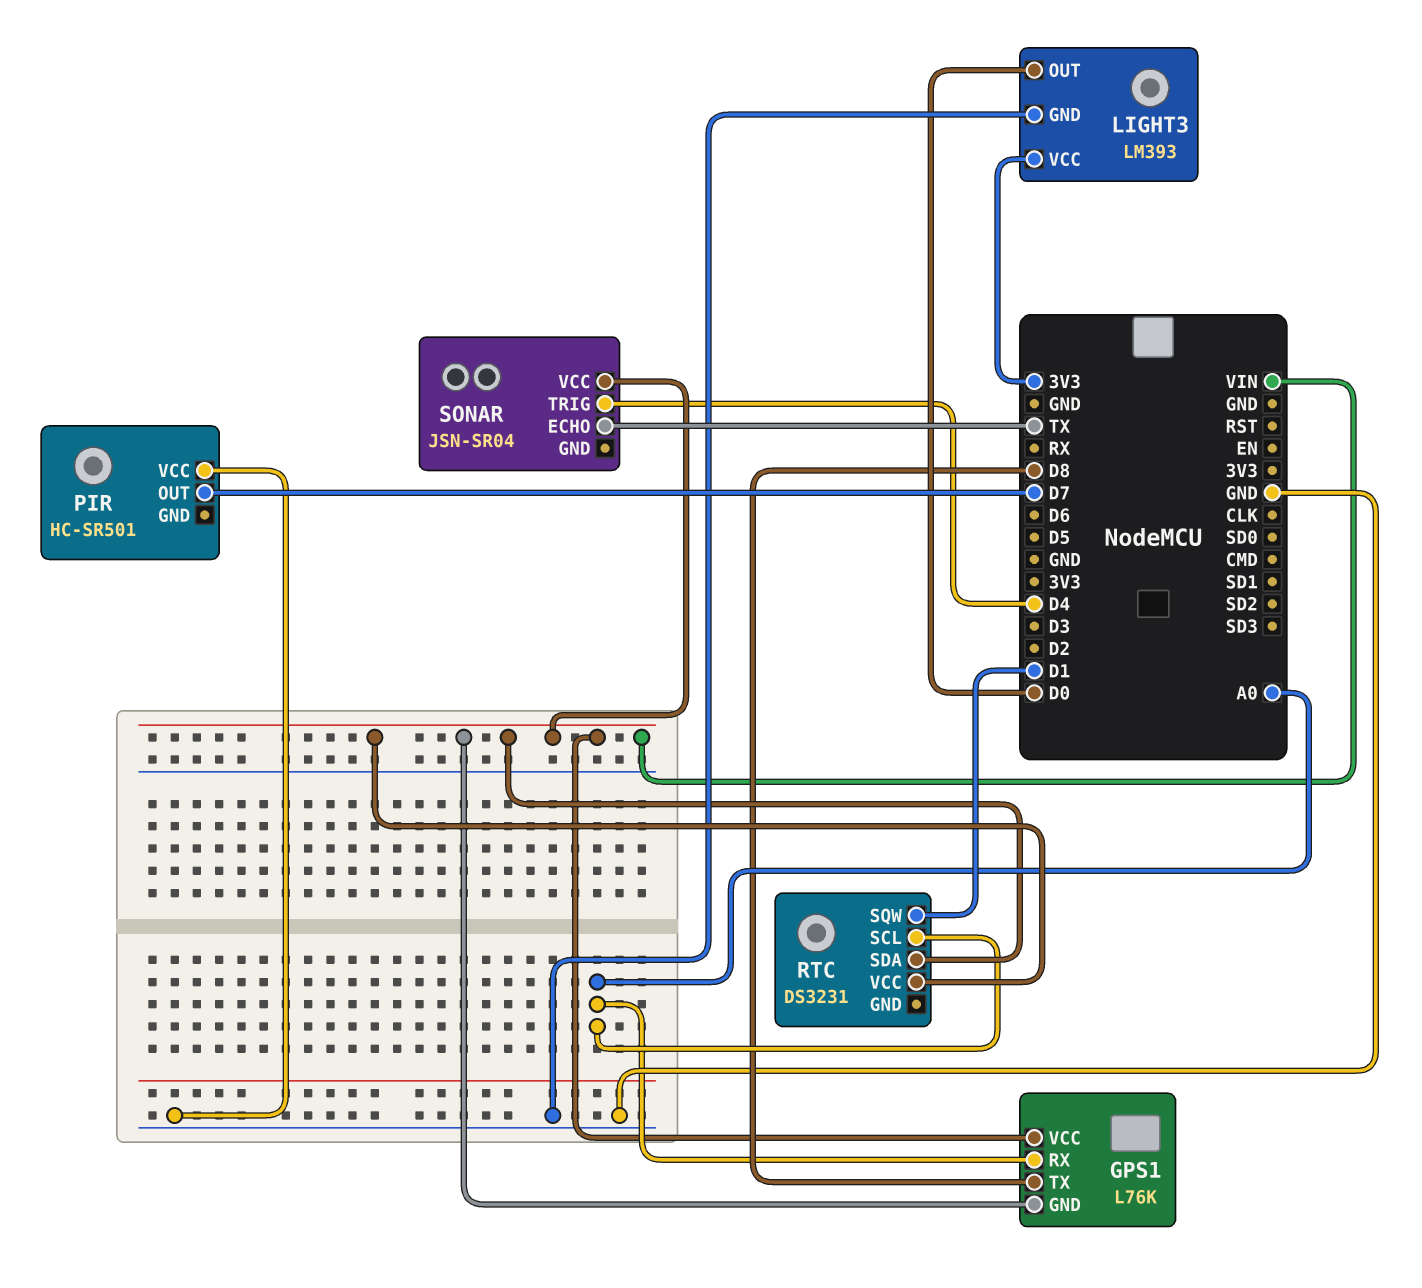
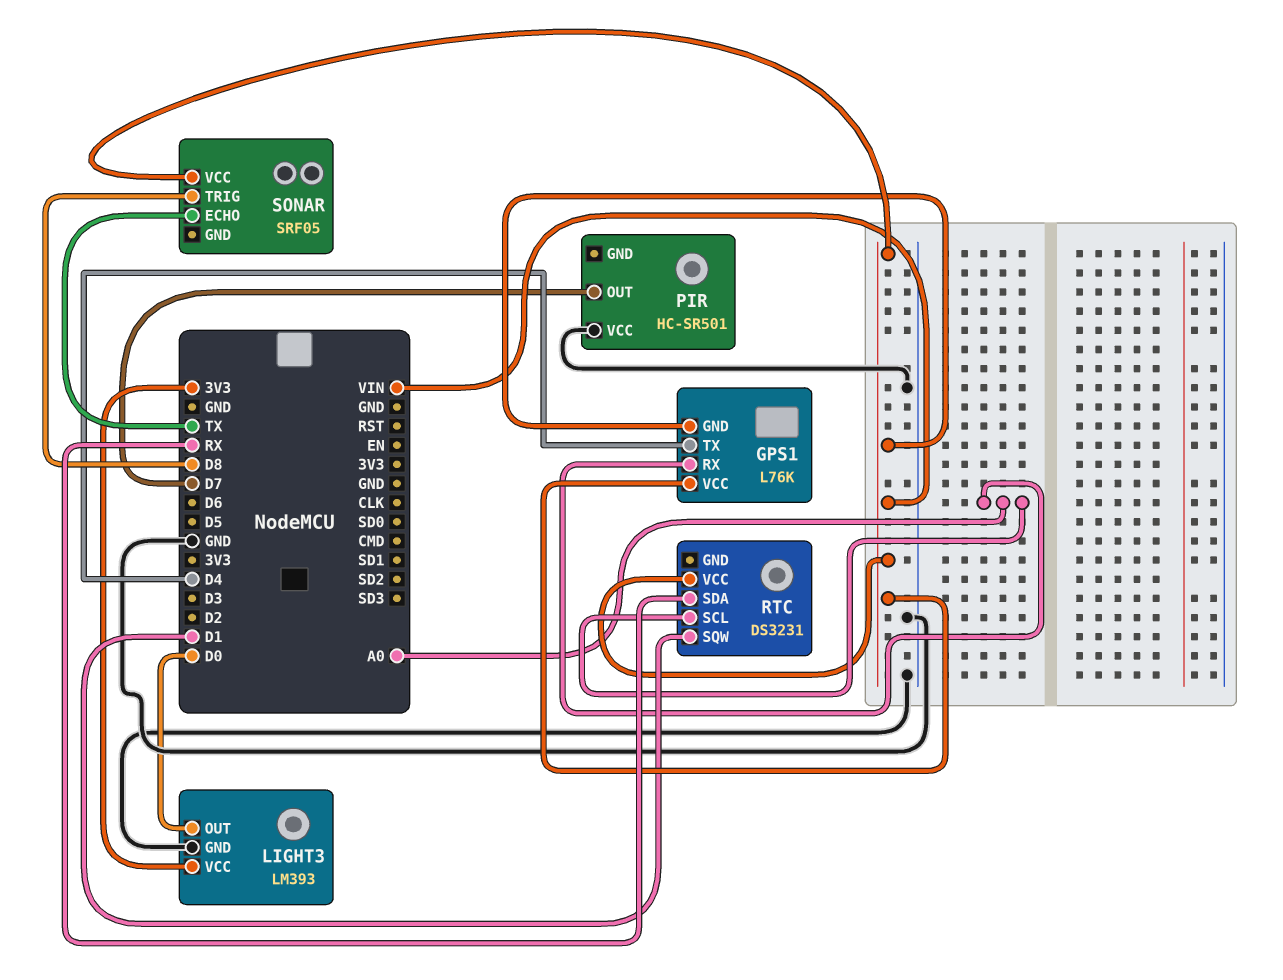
GPS1 pin TX: D8 -> D4
RTC pin SDA: VIN -> RX
SONAR: JSN-SR04 -> SRF05
SONAR pin TRIG: D4 -> D8

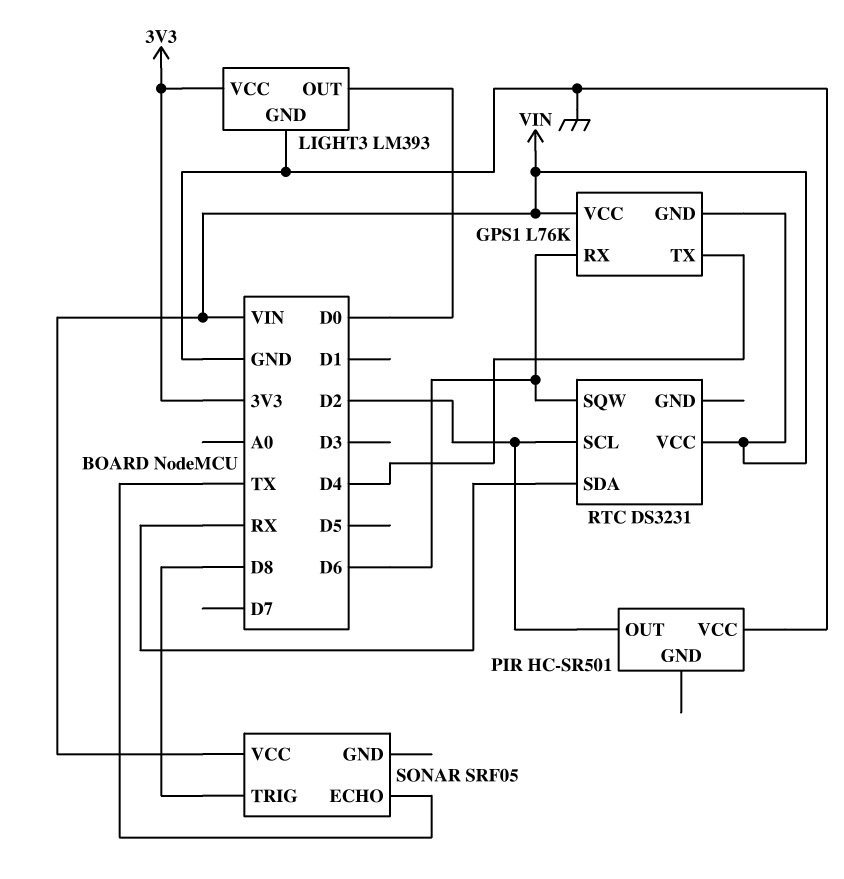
GPS1 pin RX: A0 -> D6
PIR pin OUT: D7 -> D2
RTC pin SCL: A0 -> D2
RTC pin SQW: D1 -> D6

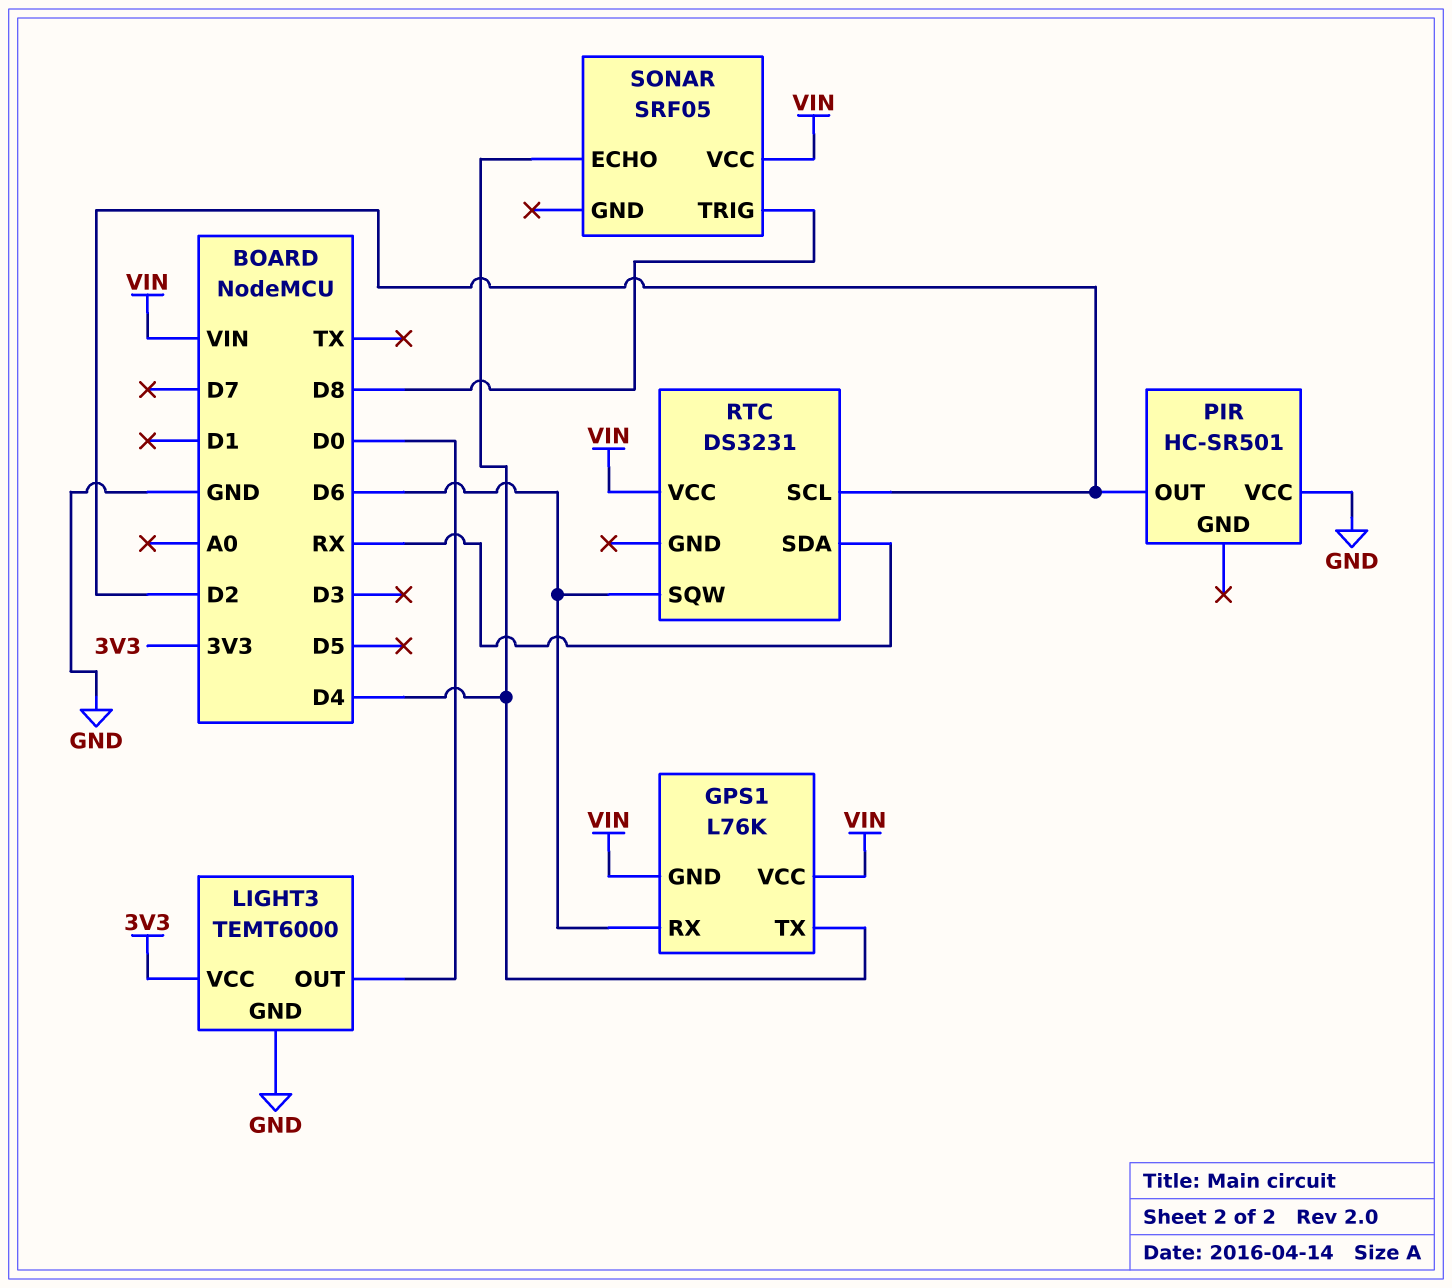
LIGHT3: LM393 -> TEMT6000
SONAR pin ECHO: TX -> D4

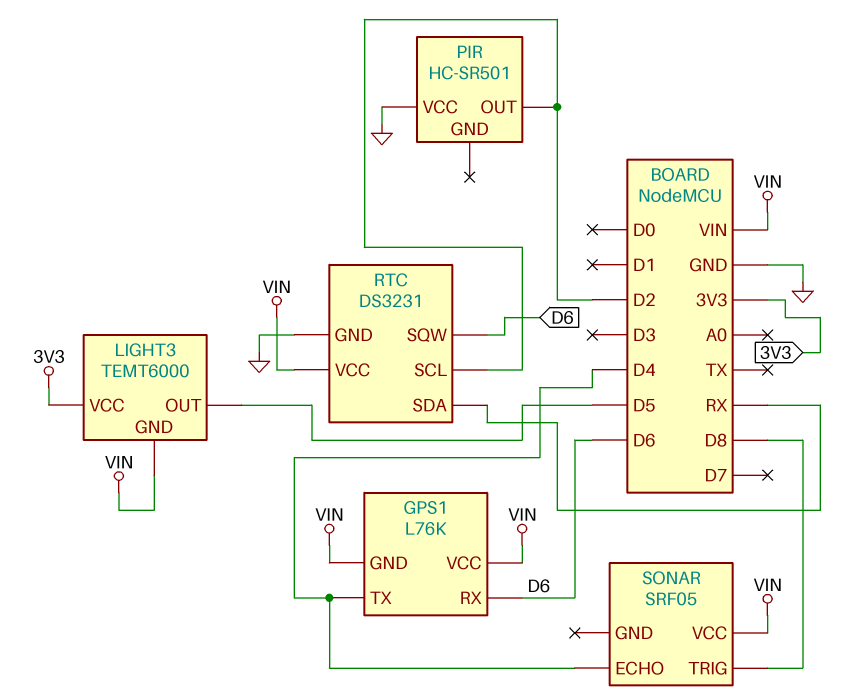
LIGHT3 pin GND: GND -> VIN
LIGHT3 pin OUT: D0 -> D5
RTC pin GND: none -> GND

